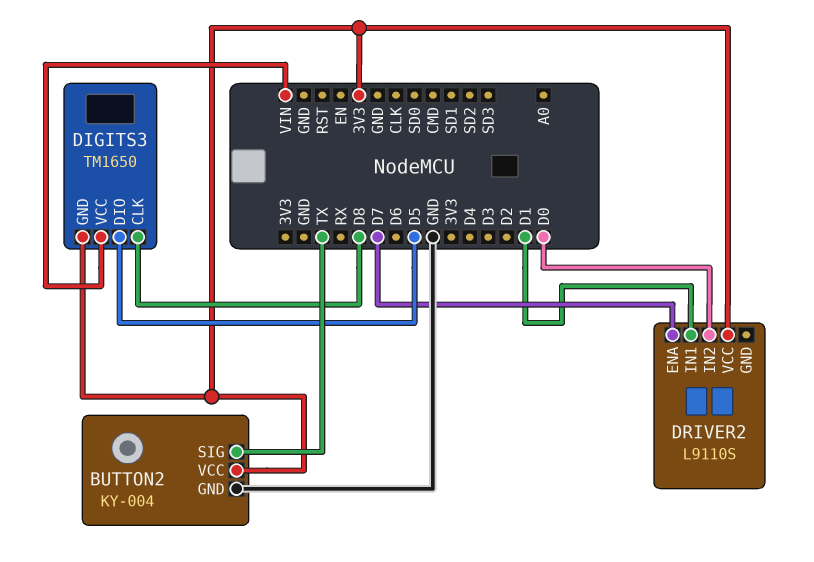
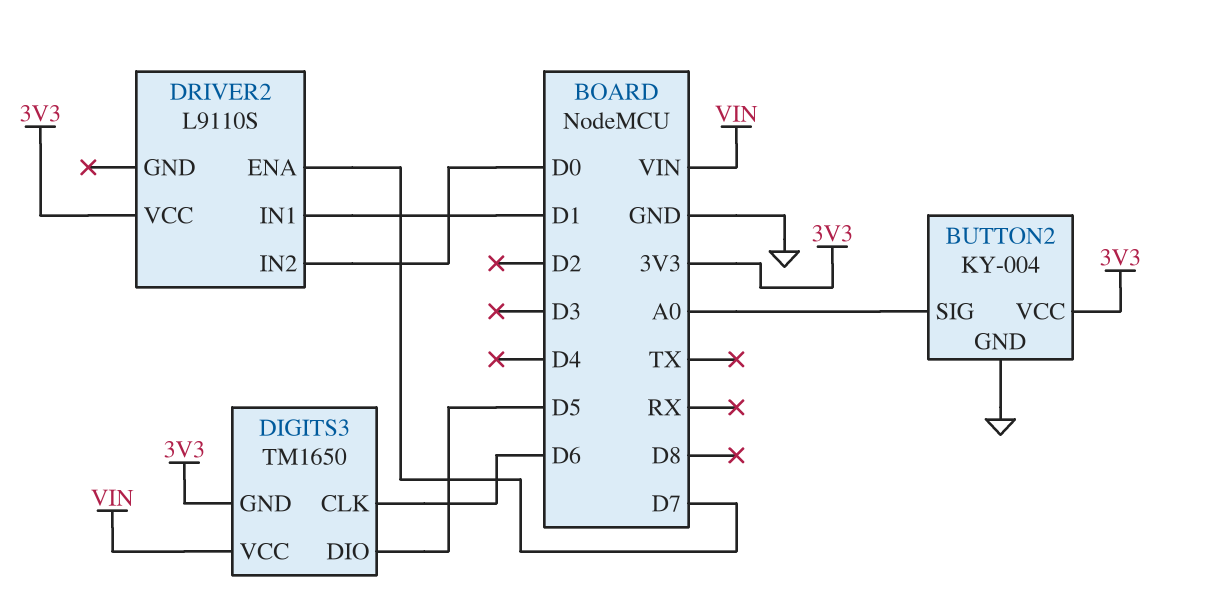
BUTTON2 pin SIG: TX -> A0
DIGITS3 pin CLK: D8 -> D6

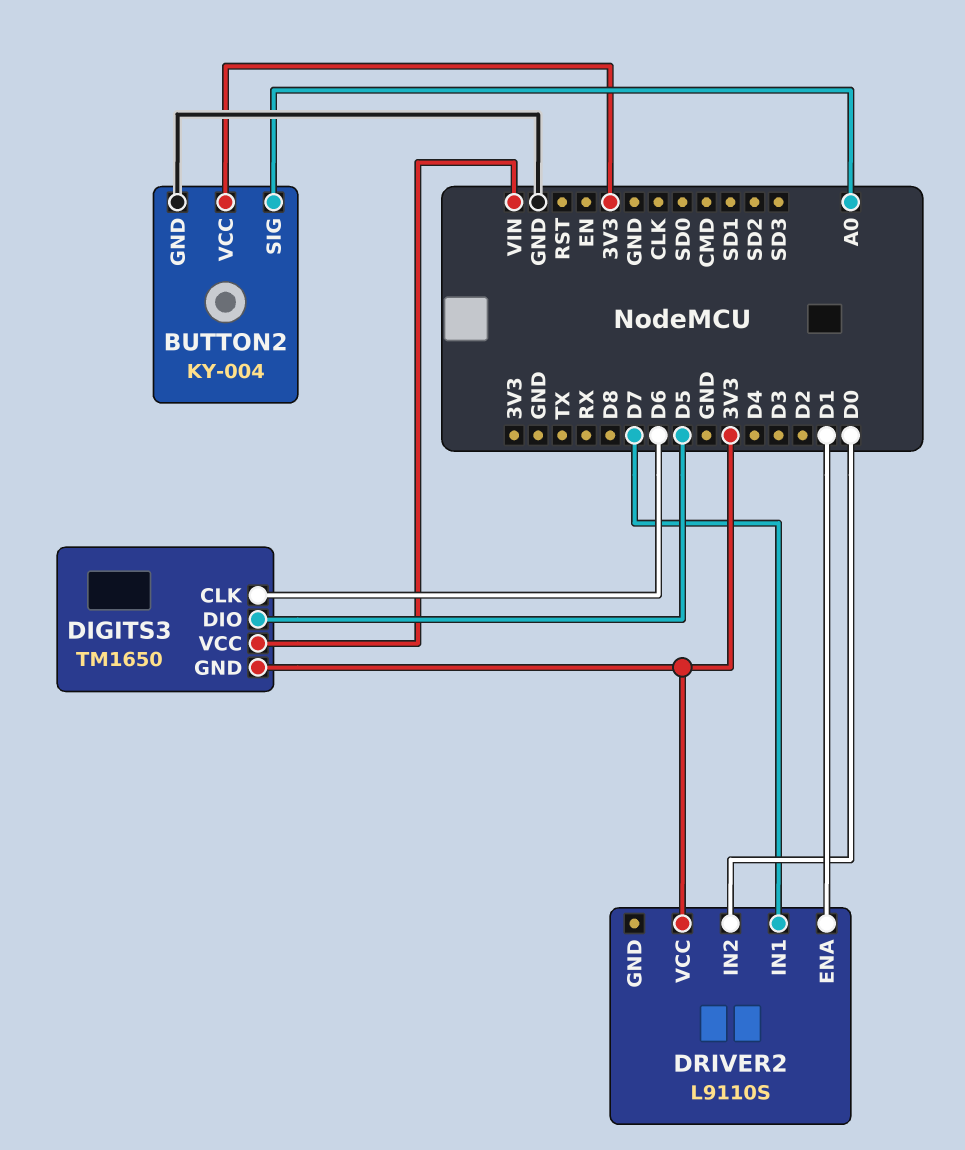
DRIVER2 pin ENA: D7 -> D1
DRIVER2 pin IN1: D1 -> D7

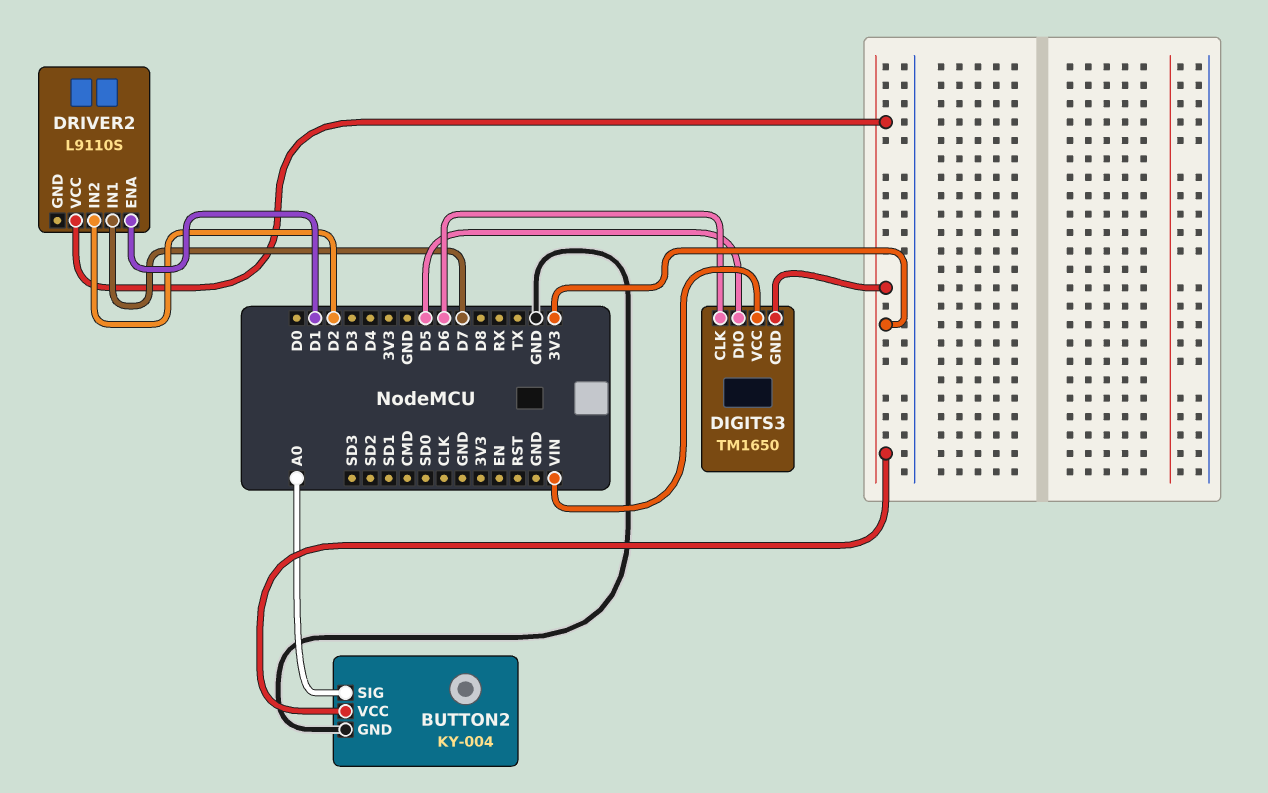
DRIVER2 pin IN2: D0 -> D2

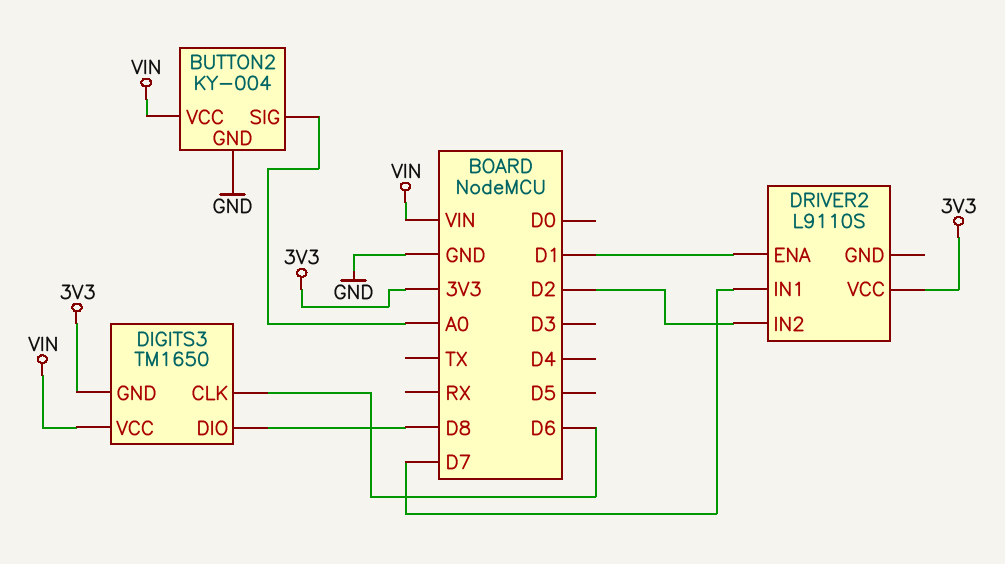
BUTTON2 pin VCC: 3V3 -> VIN
DIGITS3 pin DIO: D5 -> D8

